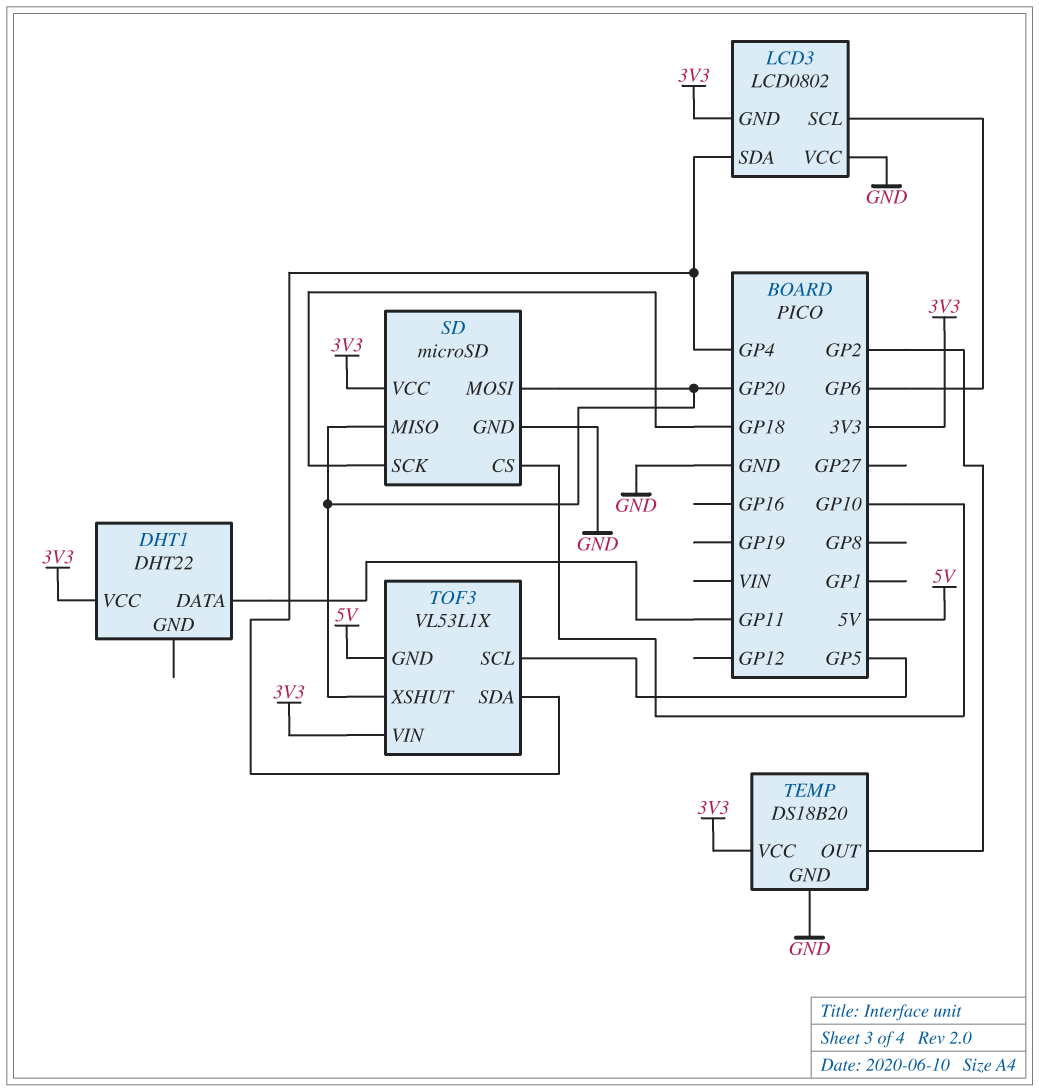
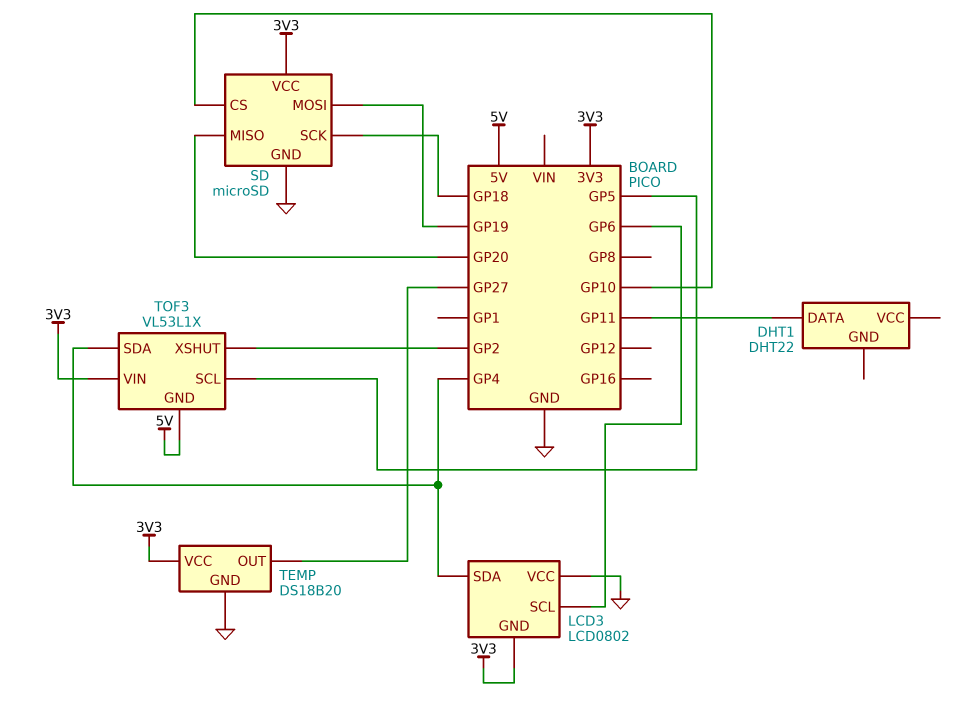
DHT1 pin VCC: 3V3 -> none
SD pin MOSI: GP20 -> GP19
TEMP pin OUT: GP2 -> GP27
TOF3 pin XSHUT: GP20 -> GP2

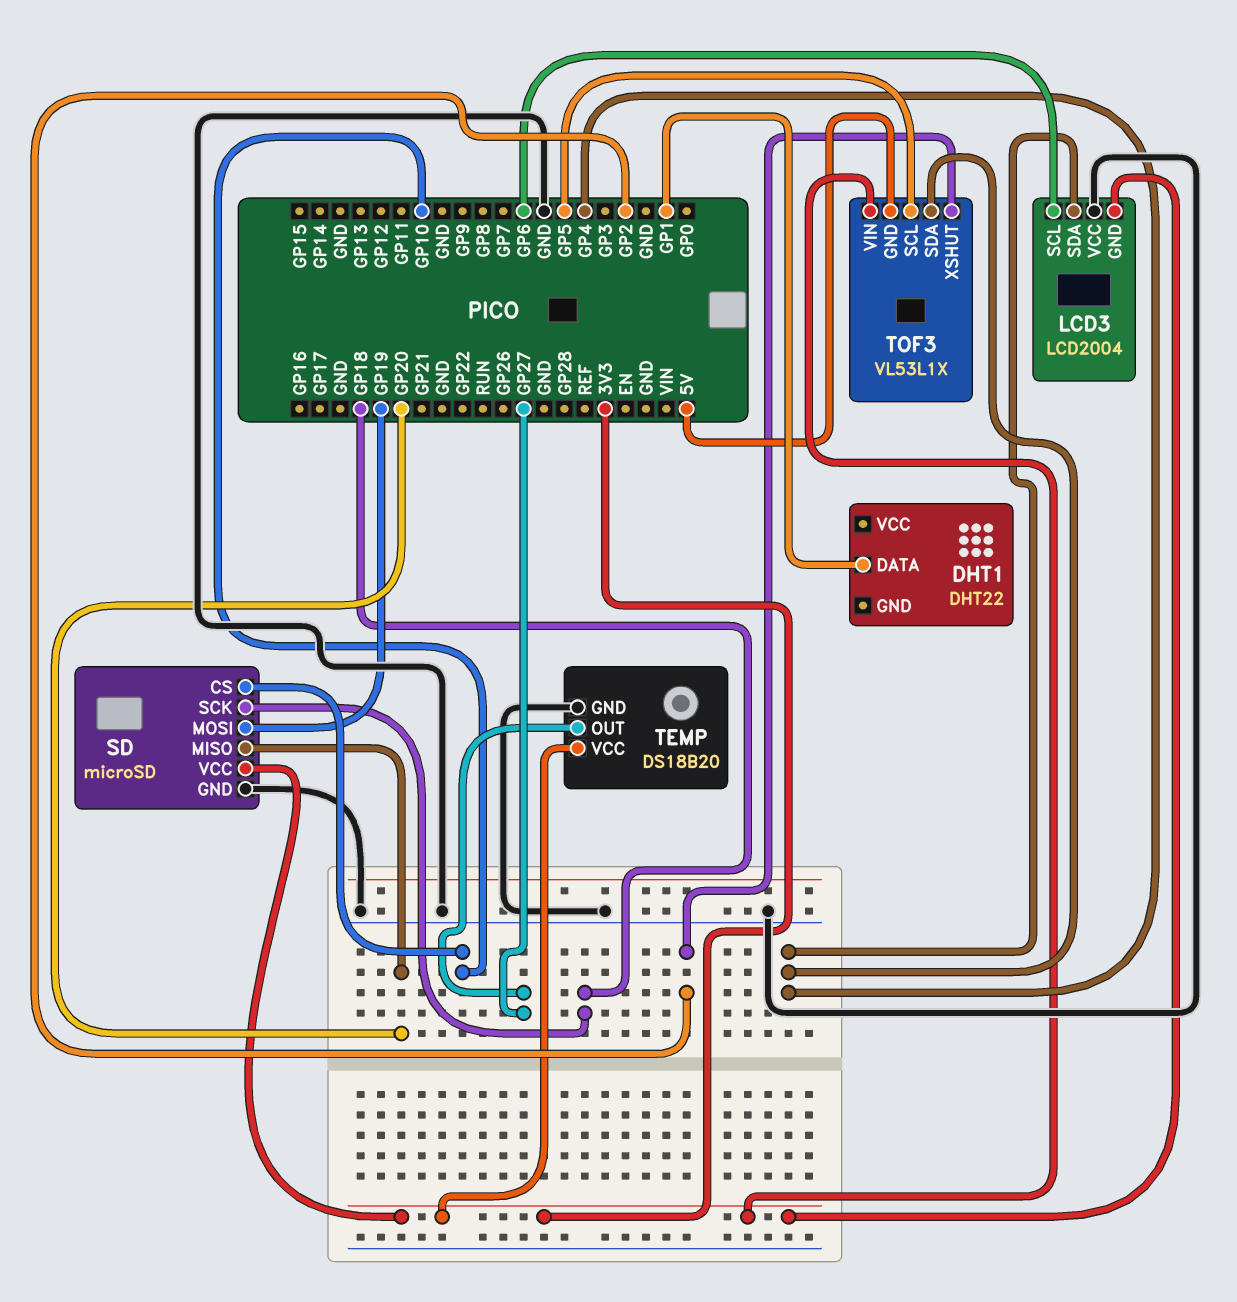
DHT1 pin DATA: GP11 -> GP1
LCD3: LCD0802 -> LCD2004

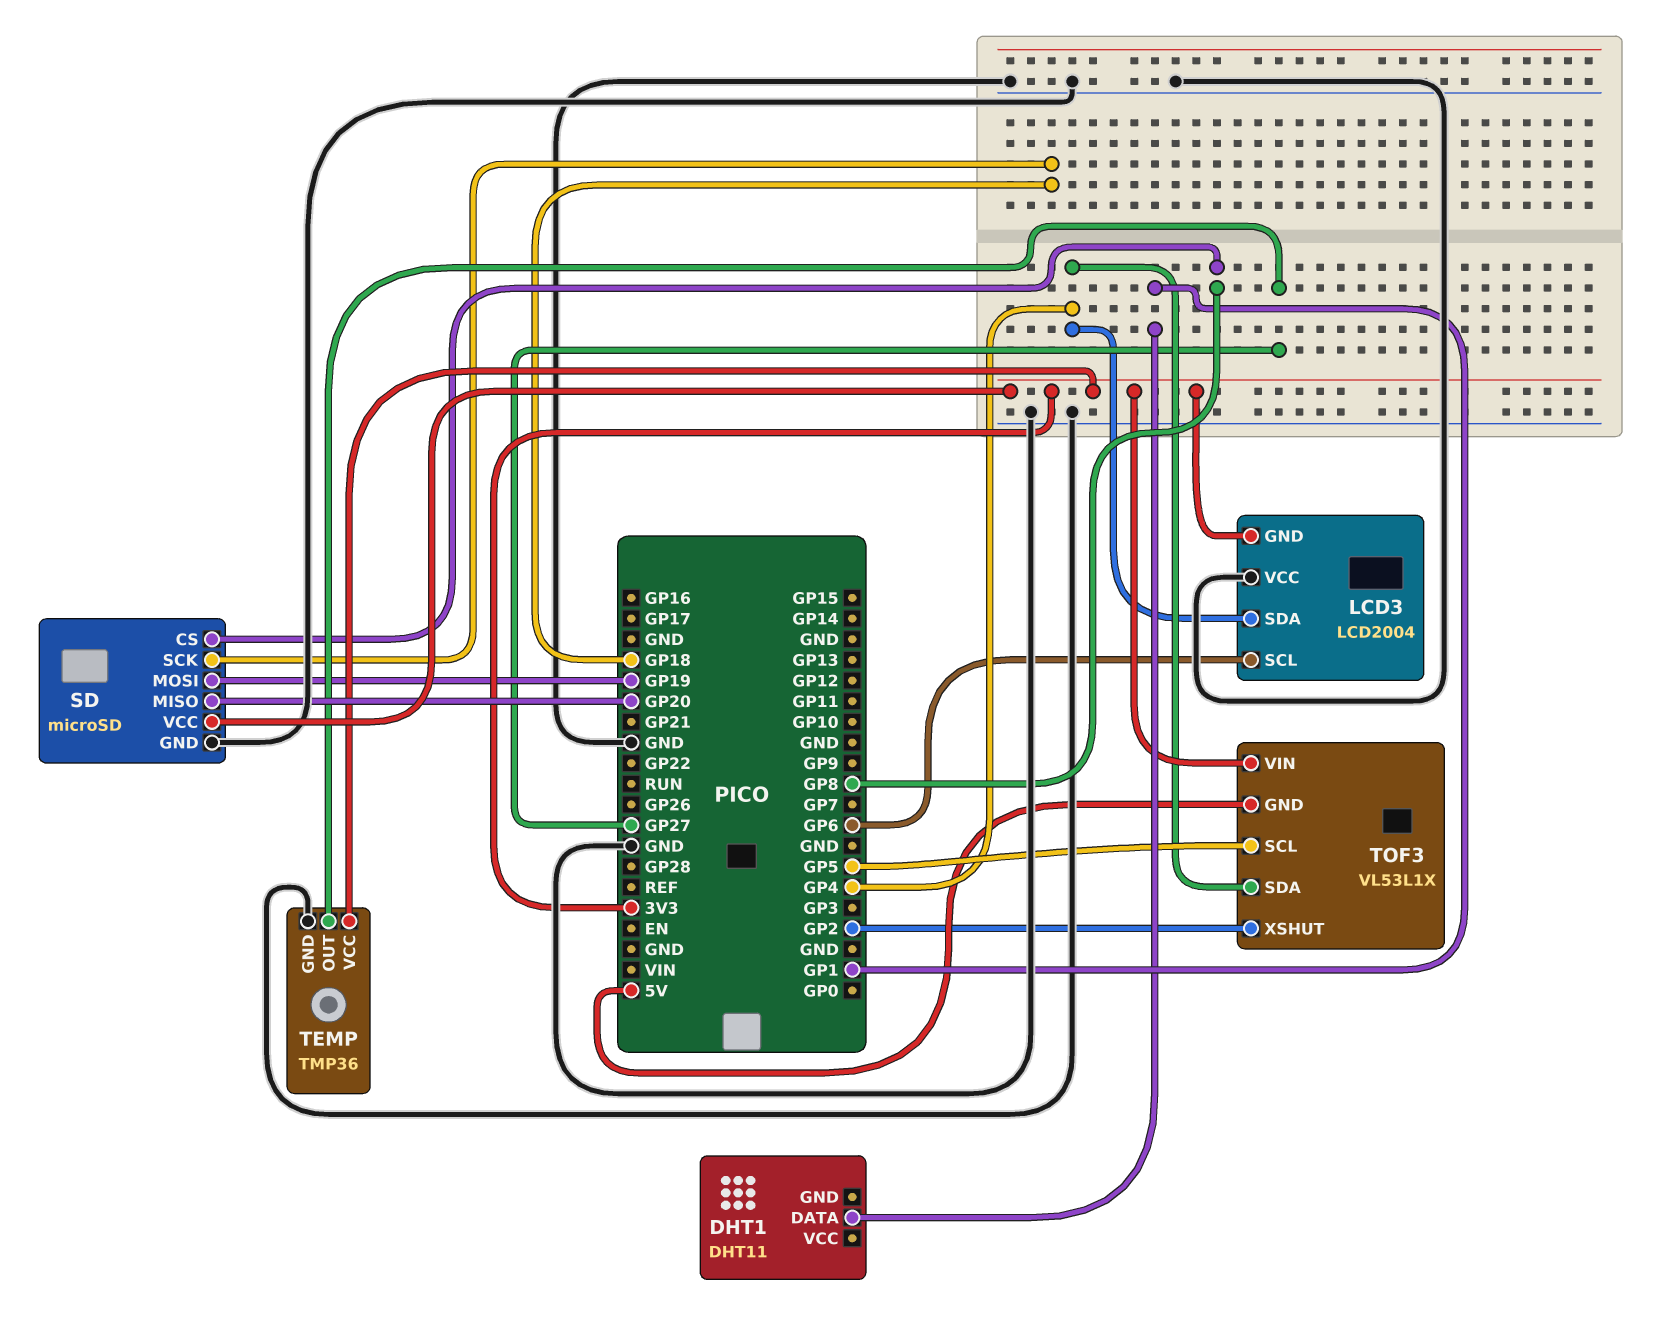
DHT1: DHT22 -> DHT11
SD pin CS: GP10 -> GP8
TEMP: DS18B20 -> TMP36

